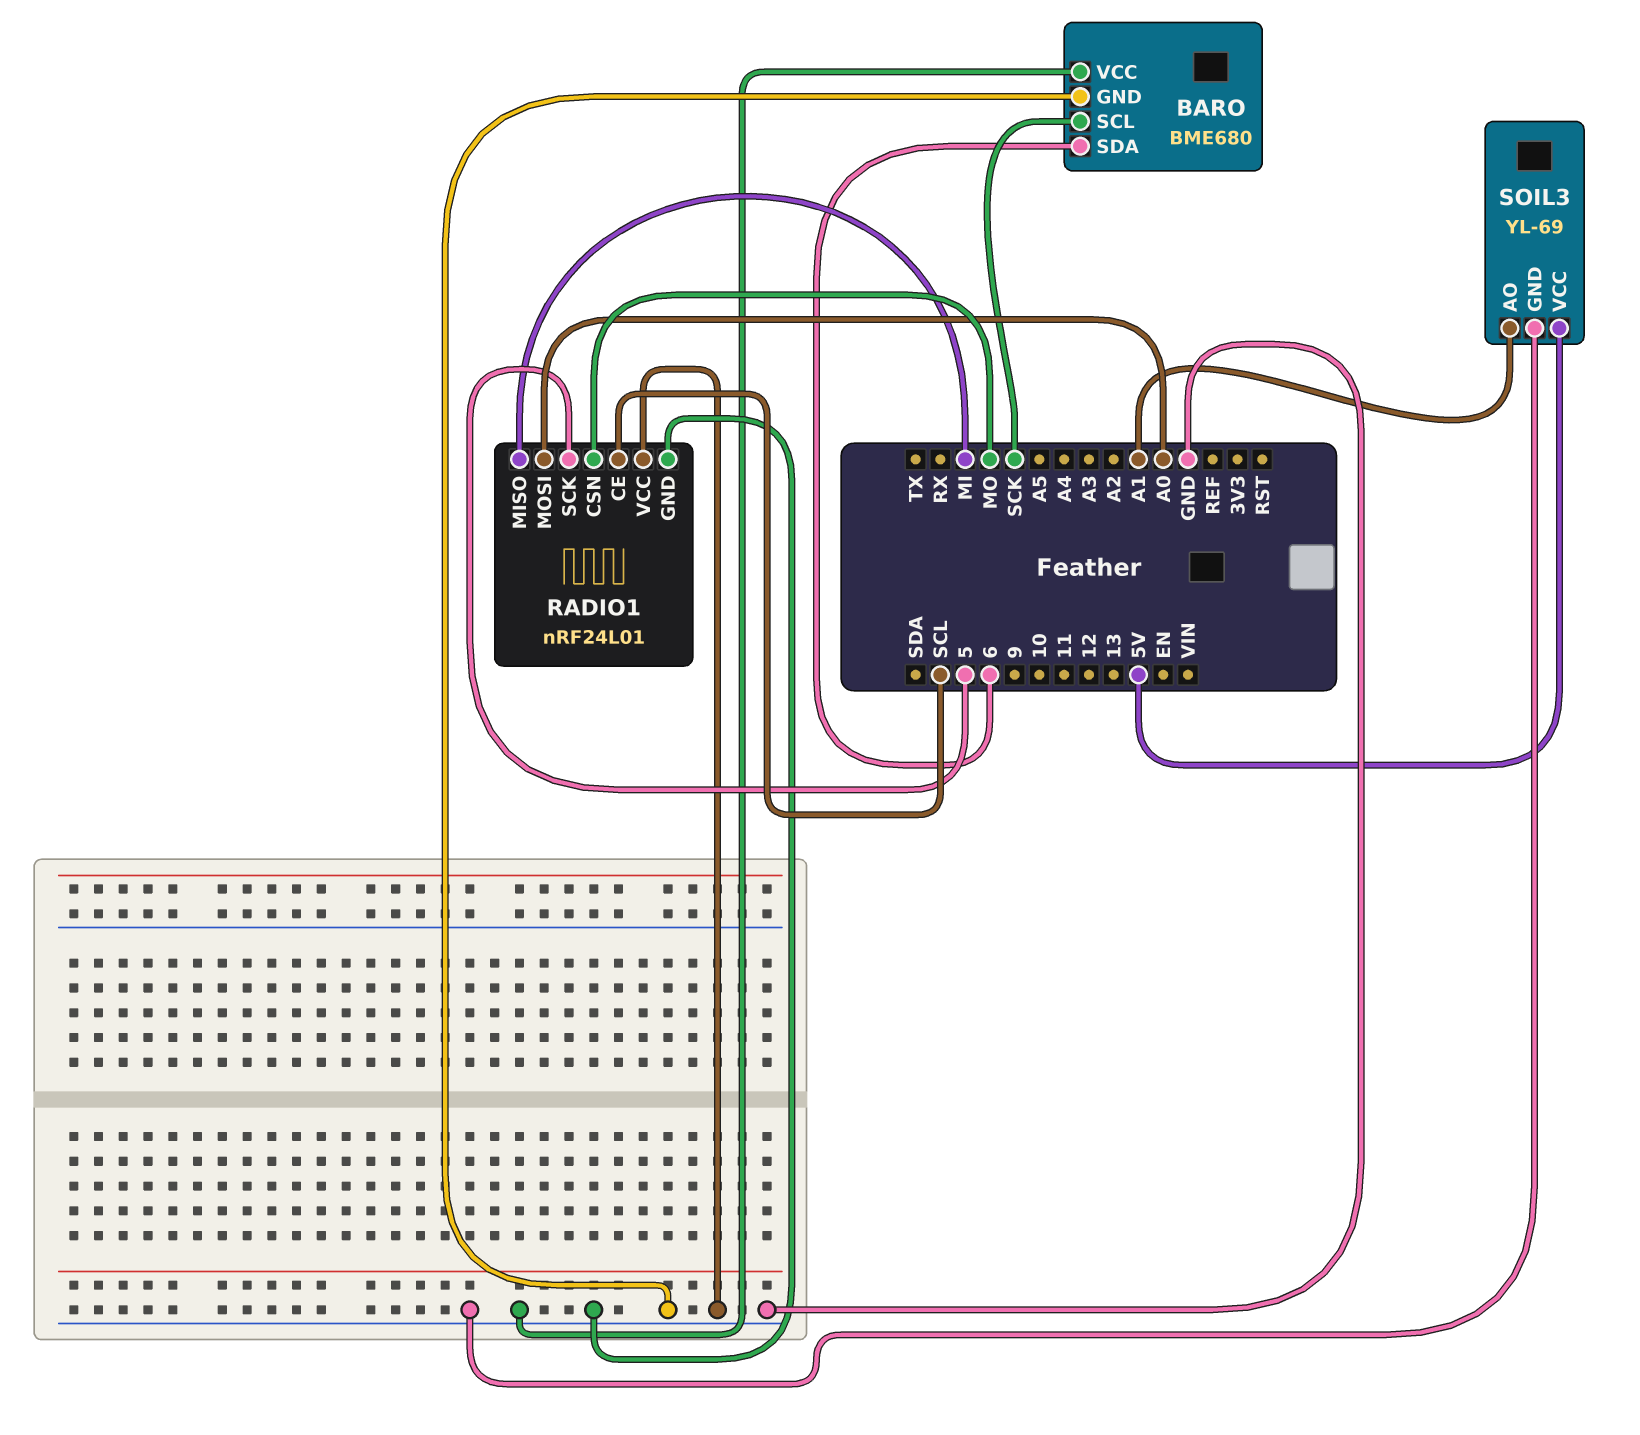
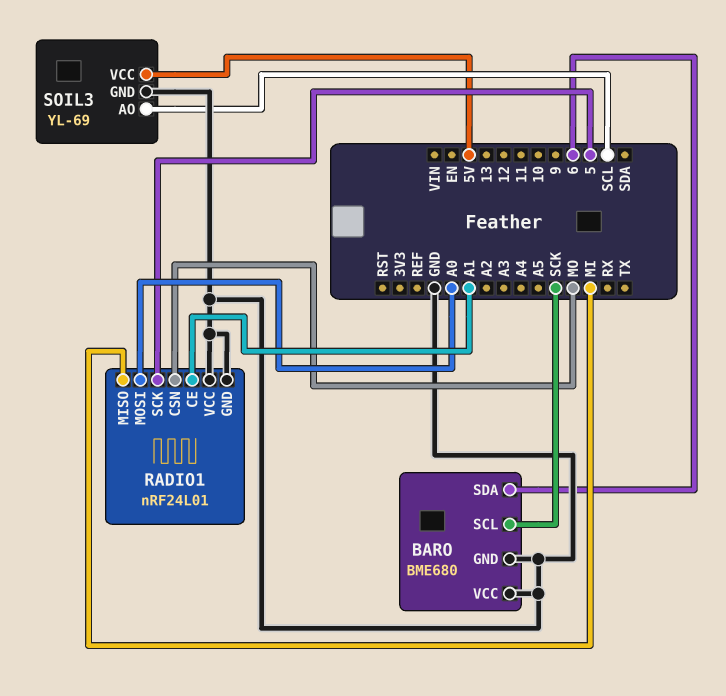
RADIO1 pin CE: SCL -> A1
SOIL3 pin AO: A1 -> SCL

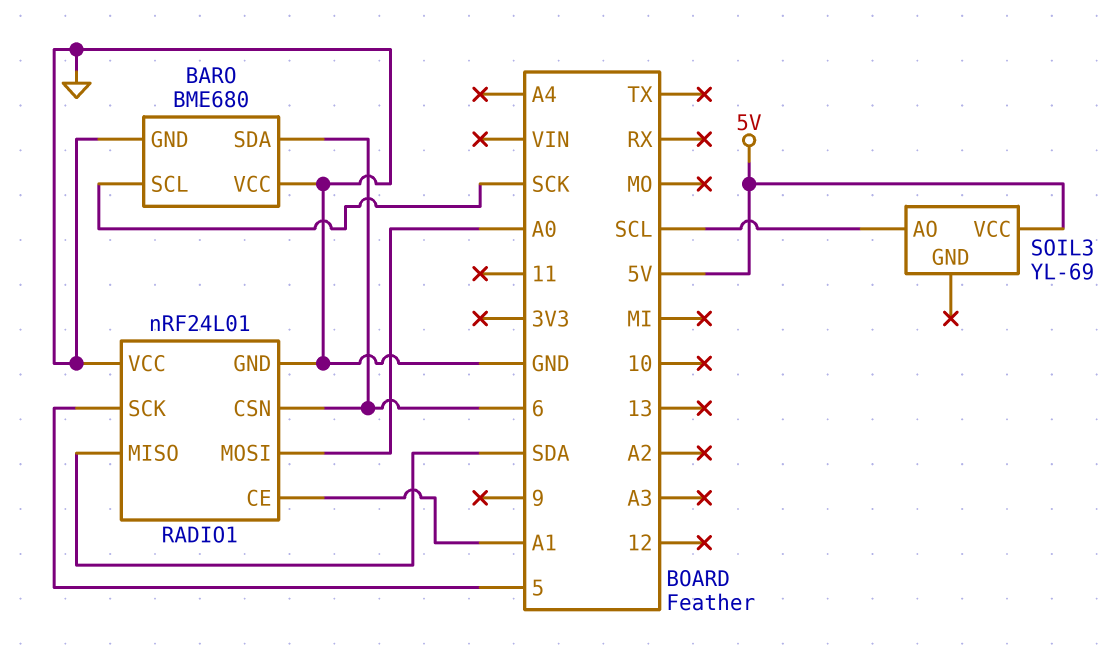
RADIO1 pin CSN: MO -> 6
RADIO1 pin MISO: MI -> SDA
SOIL3 pin GND: GND -> none

